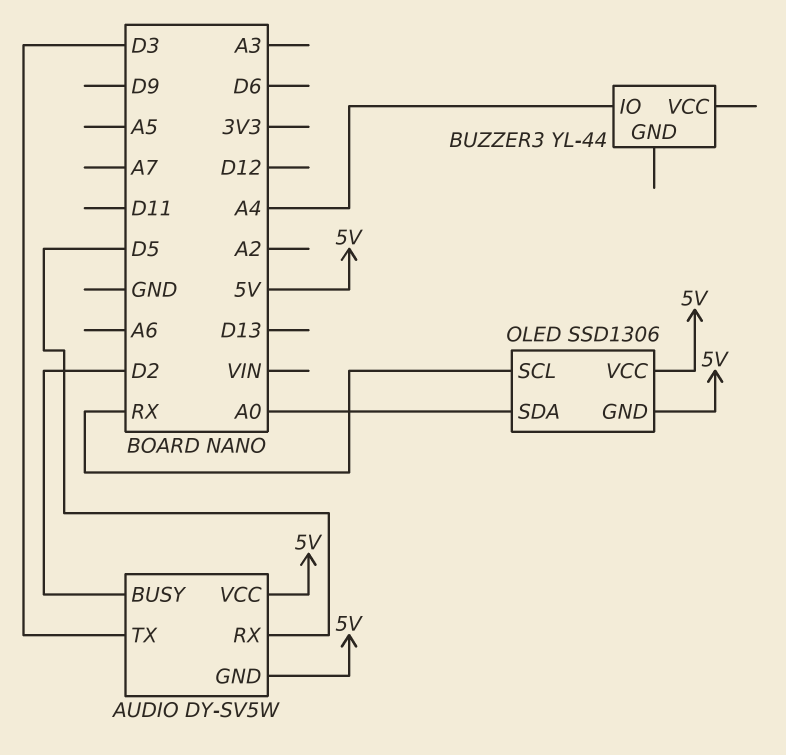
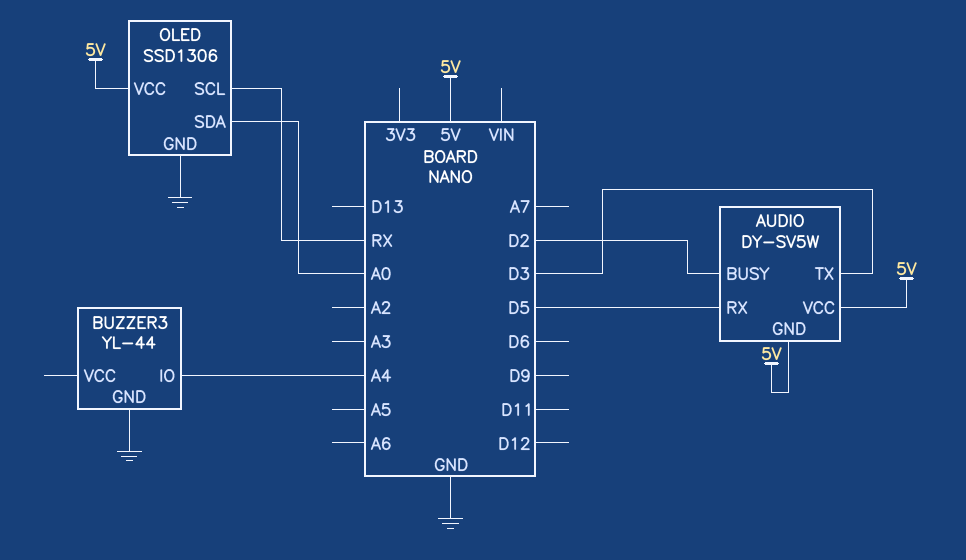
BUZZER3 pin GND: none -> GND
OLED pin GND: 5V -> GND

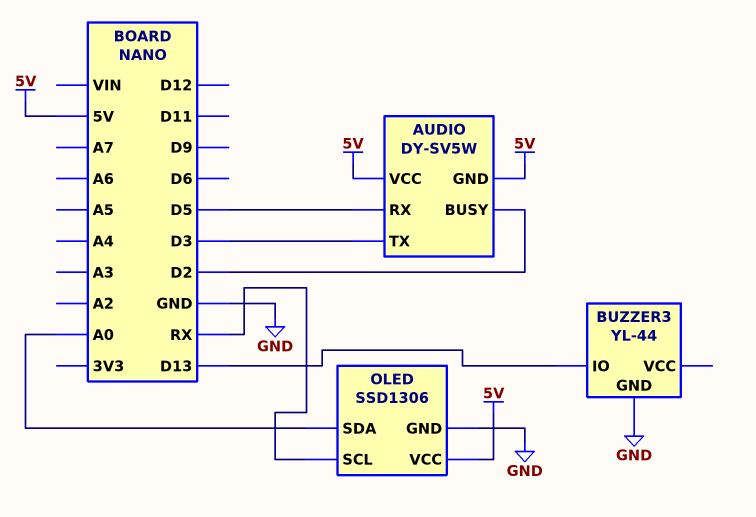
BUZZER3 pin IO: A4 -> D13

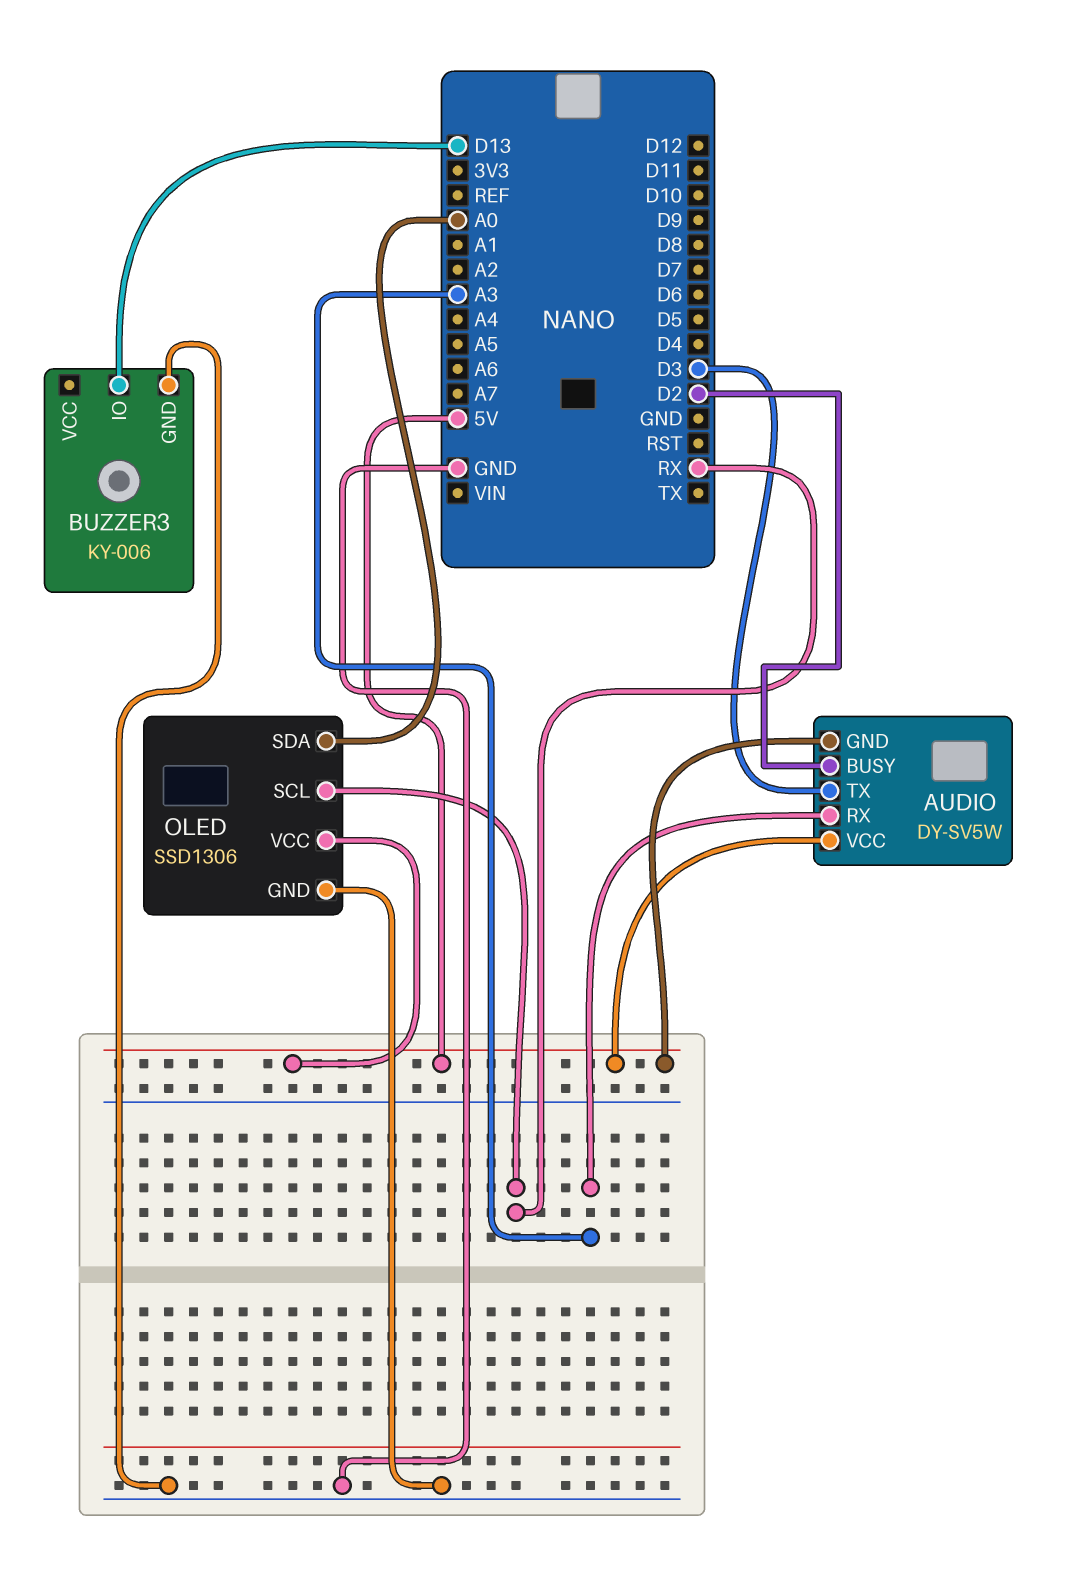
AUDIO pin RX: D5 -> A3
BUZZER3: YL-44 -> KY-006

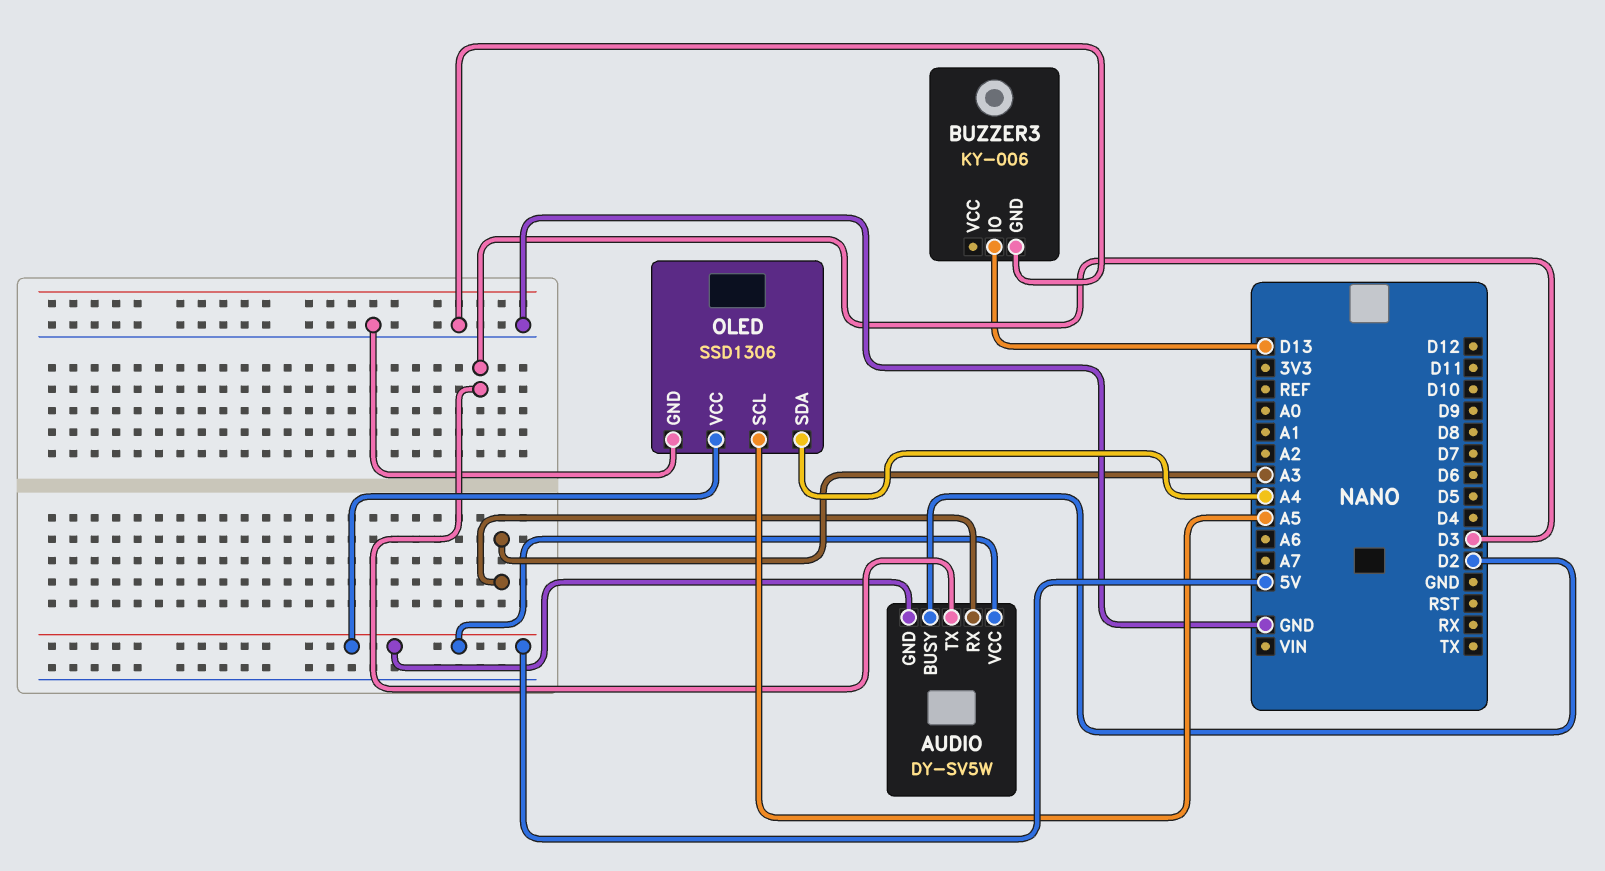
OLED pin SCL: RX -> A5
OLED pin SDA: A0 -> A4

